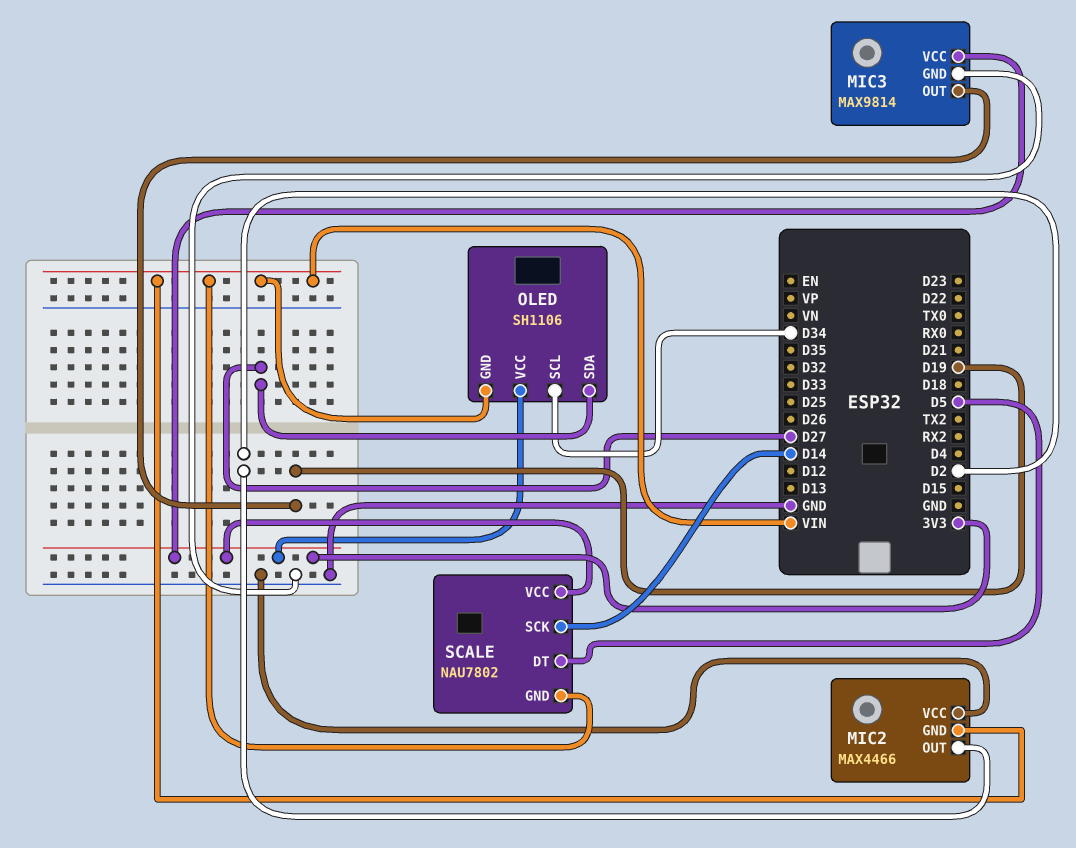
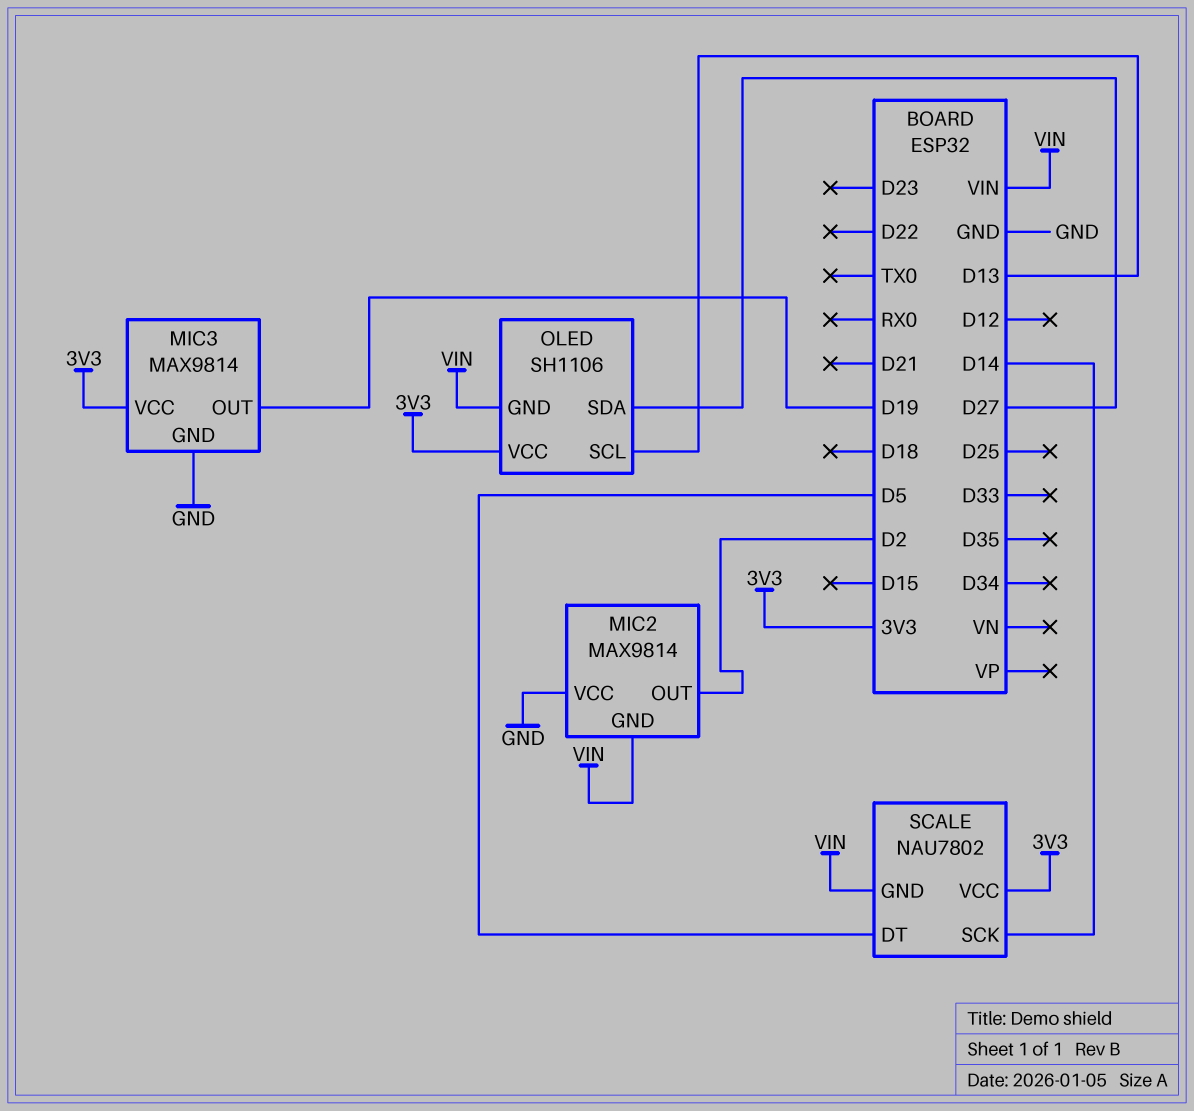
MIC2: MAX4466 -> MAX9814
OLED pin SCL: D34 -> D13

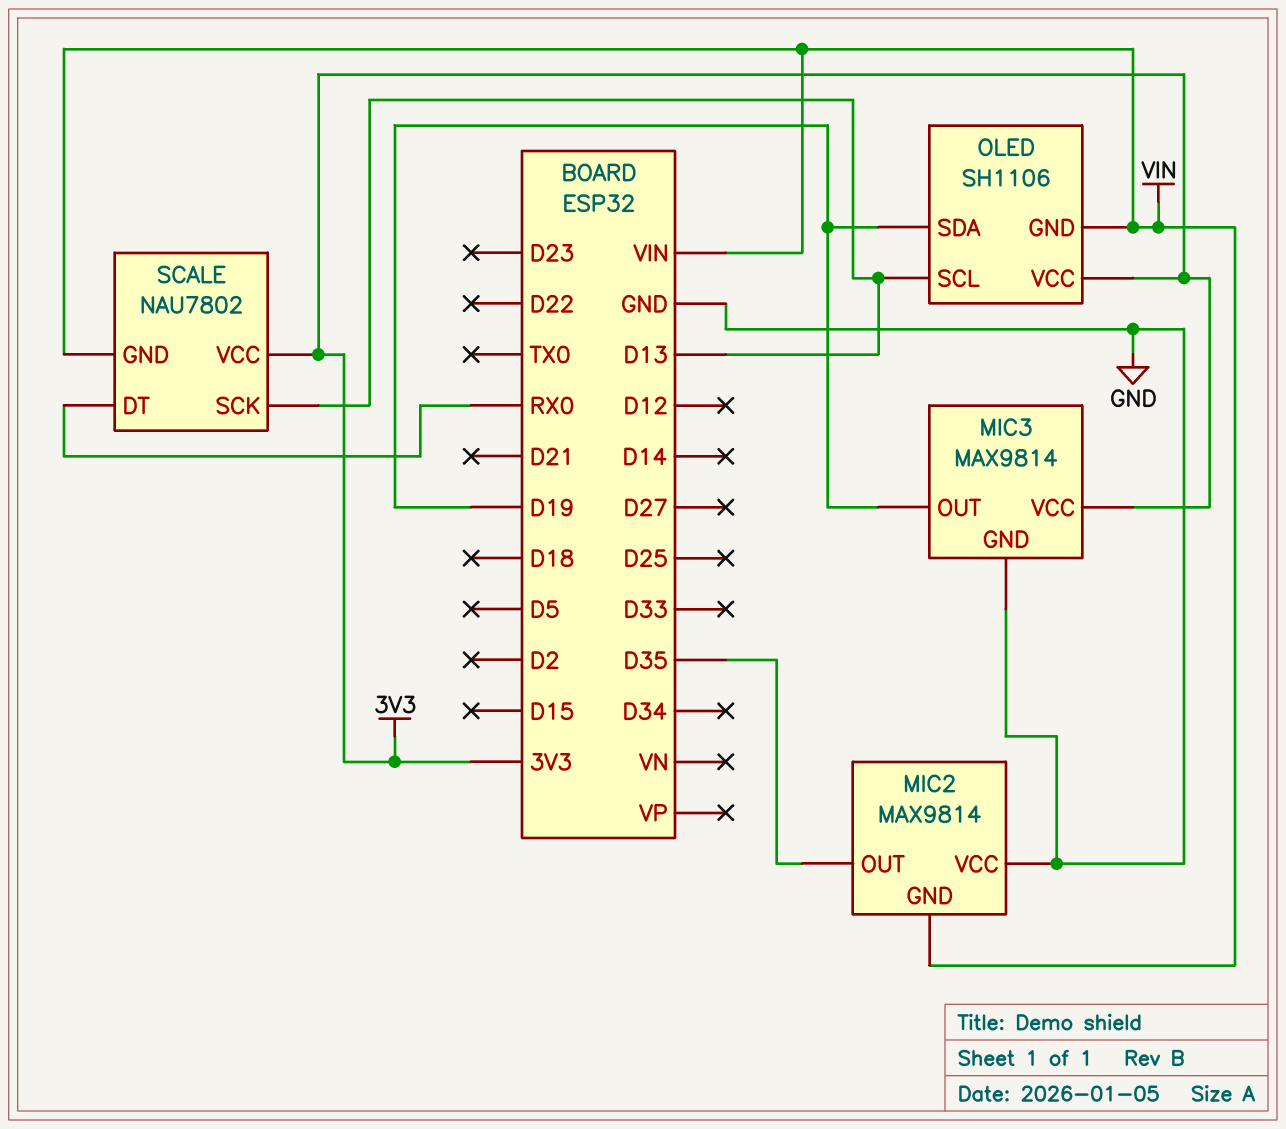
MIC2 pin OUT: D2 -> D35
OLED pin SDA: D27 -> D19
SCALE pin DT: D5 -> RX0
SCALE pin SCK: D14 -> D13

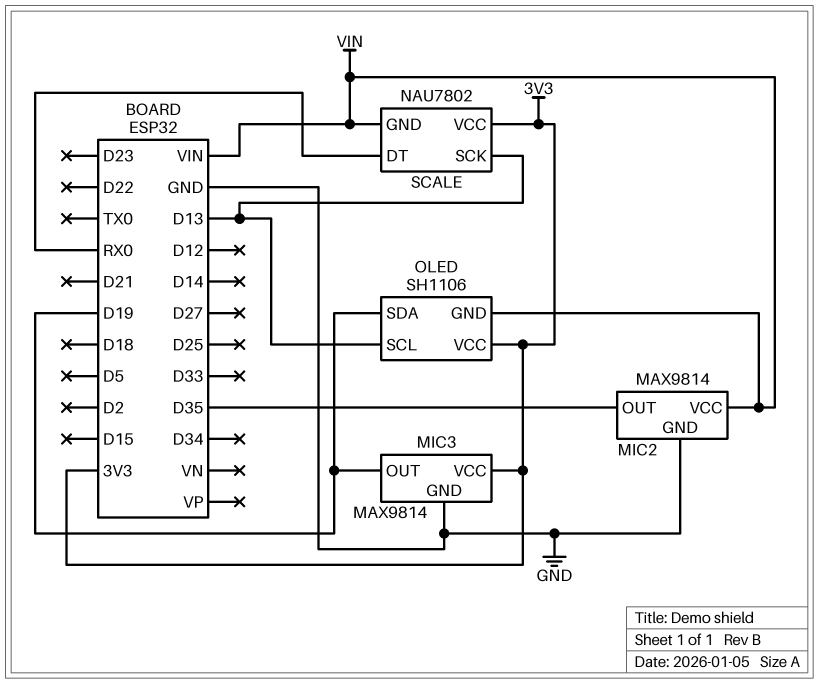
MIC2 pin GND: VIN -> GND
MIC2 pin VCC: GND -> VIN

